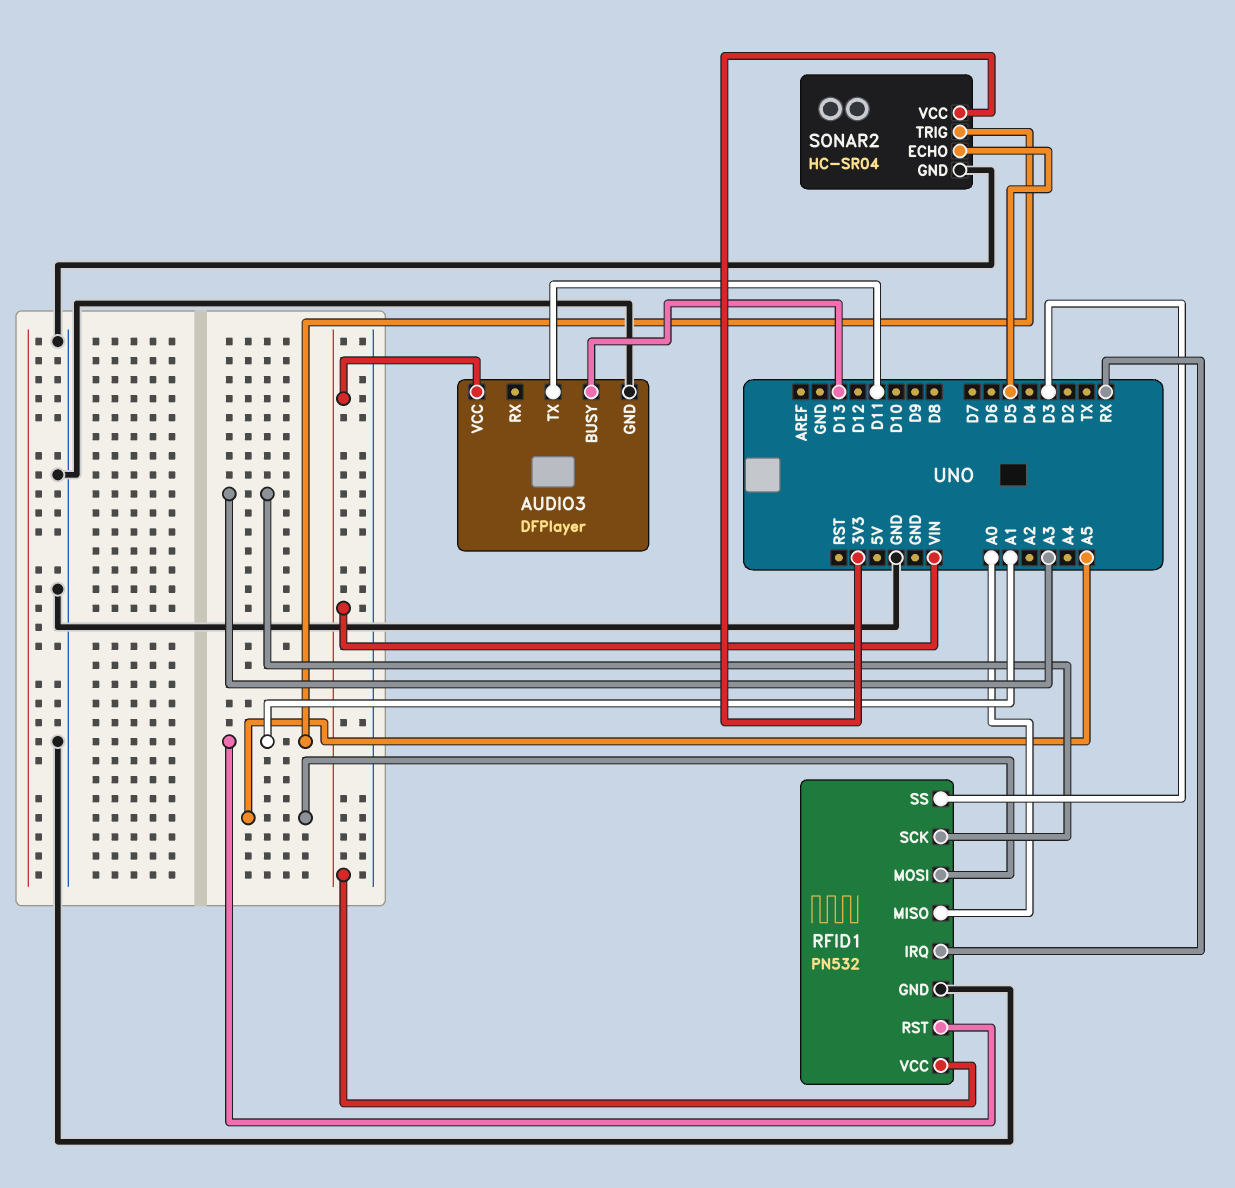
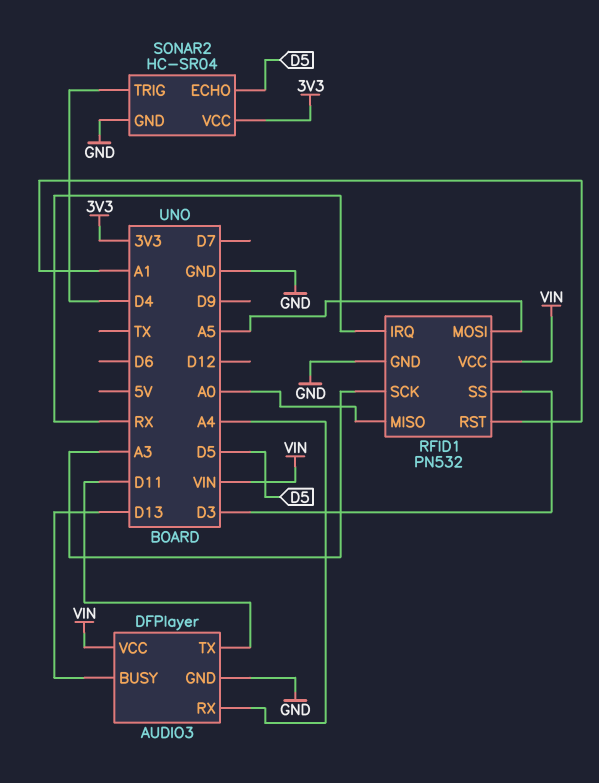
AUDIO3 pin RX: none -> A4
SONAR2 pin TRIG: A1 -> D4

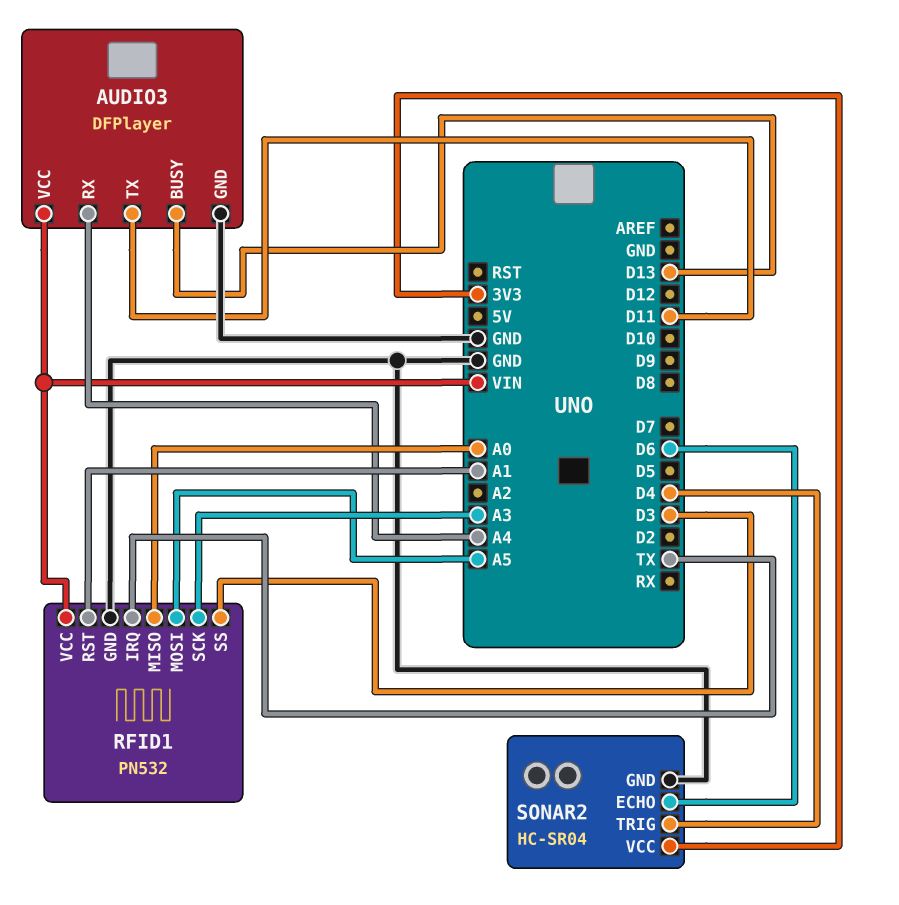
RFID1 pin IRQ: RX -> TX
SONAR2 pin ECHO: D5 -> D6

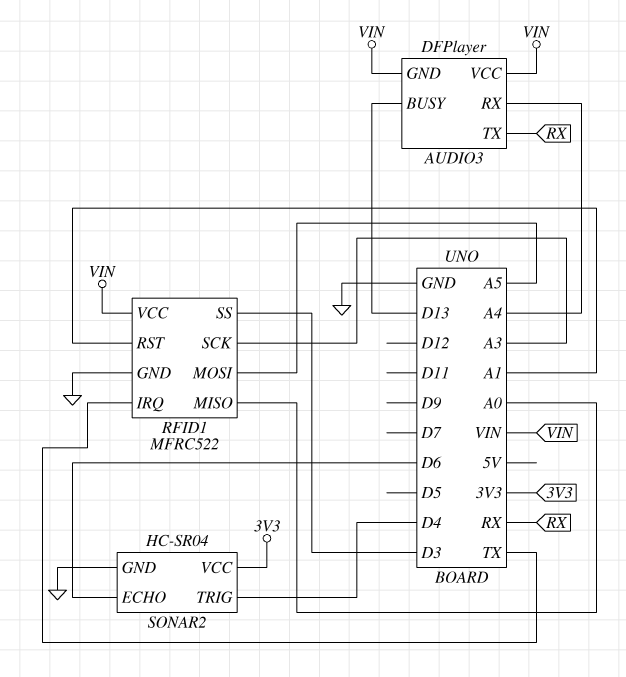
AUDIO3 pin GND: GND -> VIN
AUDIO3 pin TX: D11 -> RX
RFID1: PN532 -> MFRC522

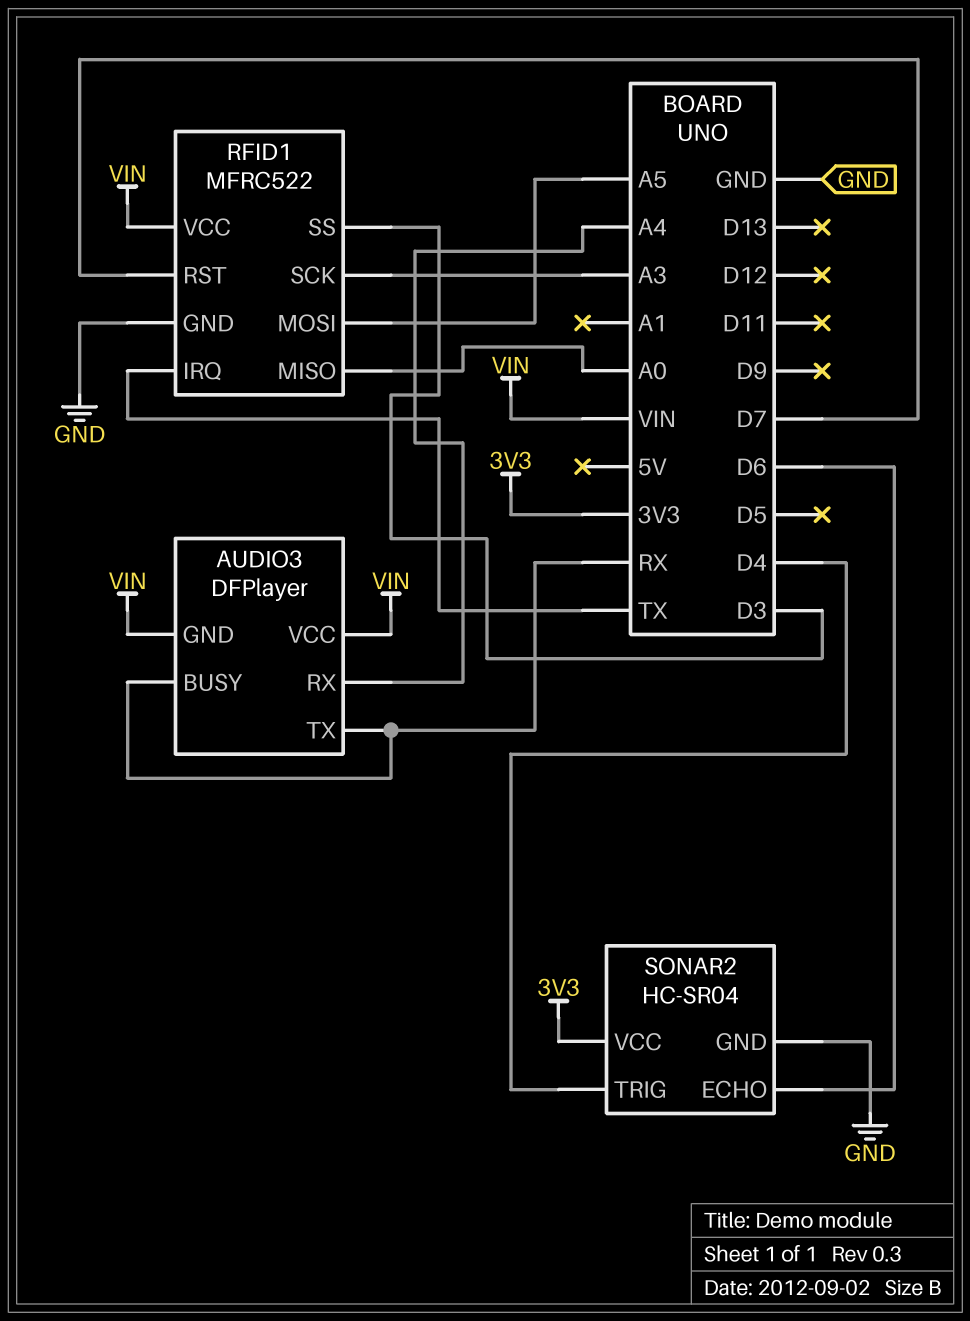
AUDIO3 pin BUSY: D13 -> RX
RFID1 pin RST: A1 -> D7

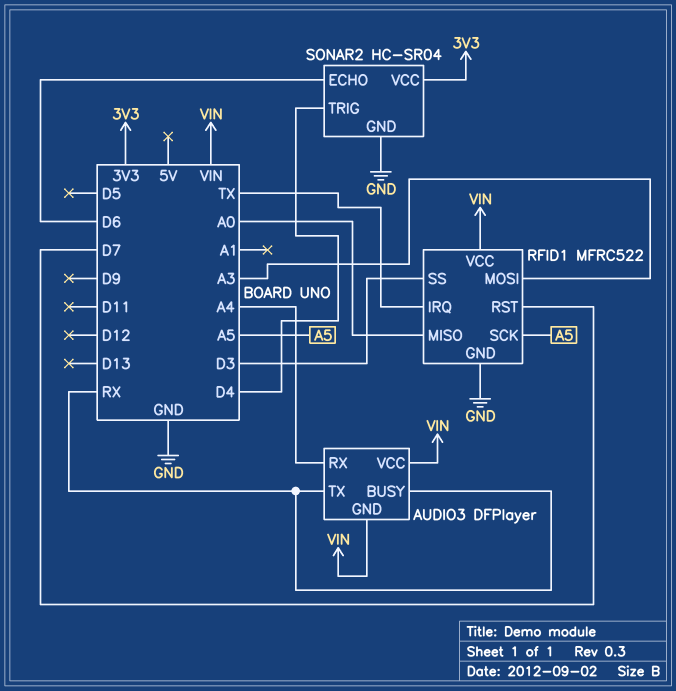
RFID1 pin MOSI: A5 -> A3
RFID1 pin SCK: A3 -> A5

